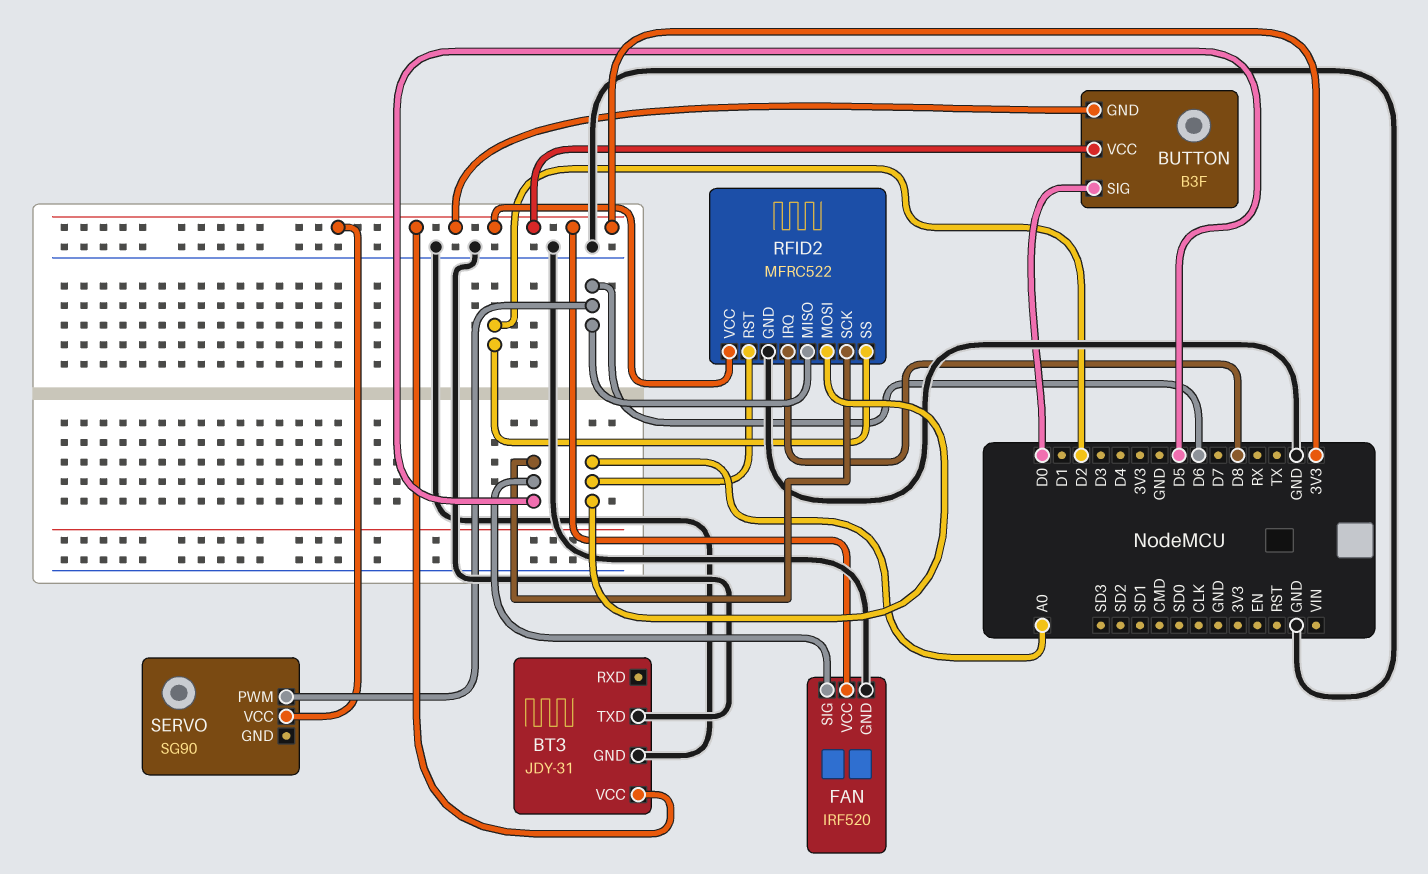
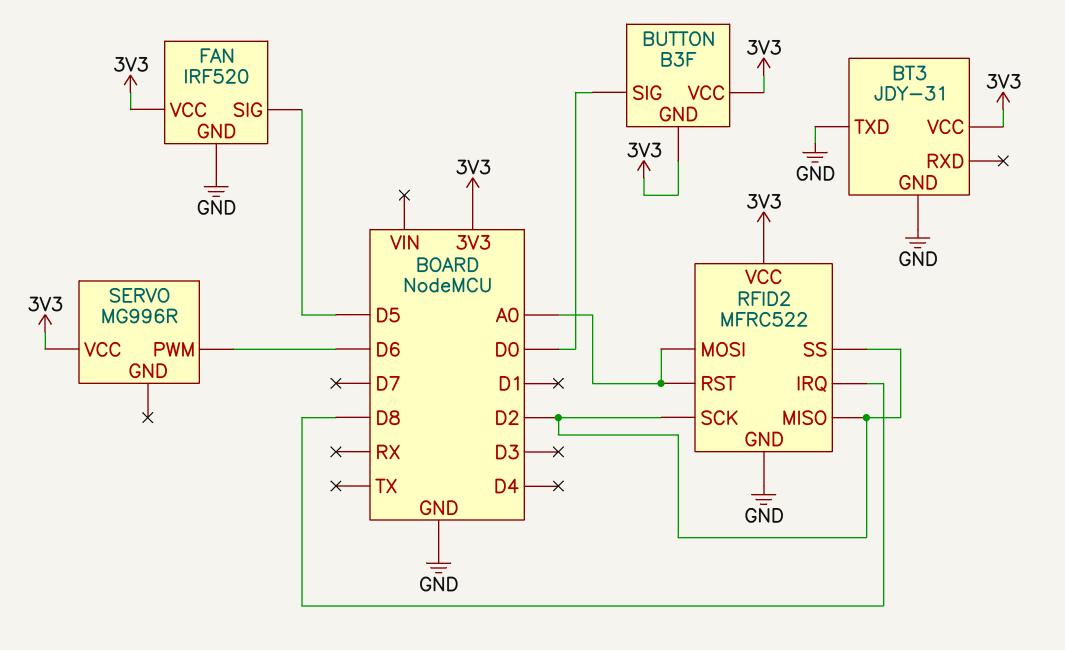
RFID2 pin MISO: D6 -> D2
RFID2 pin SCK: D5 -> D2
SERVO: SG90 -> MG996R

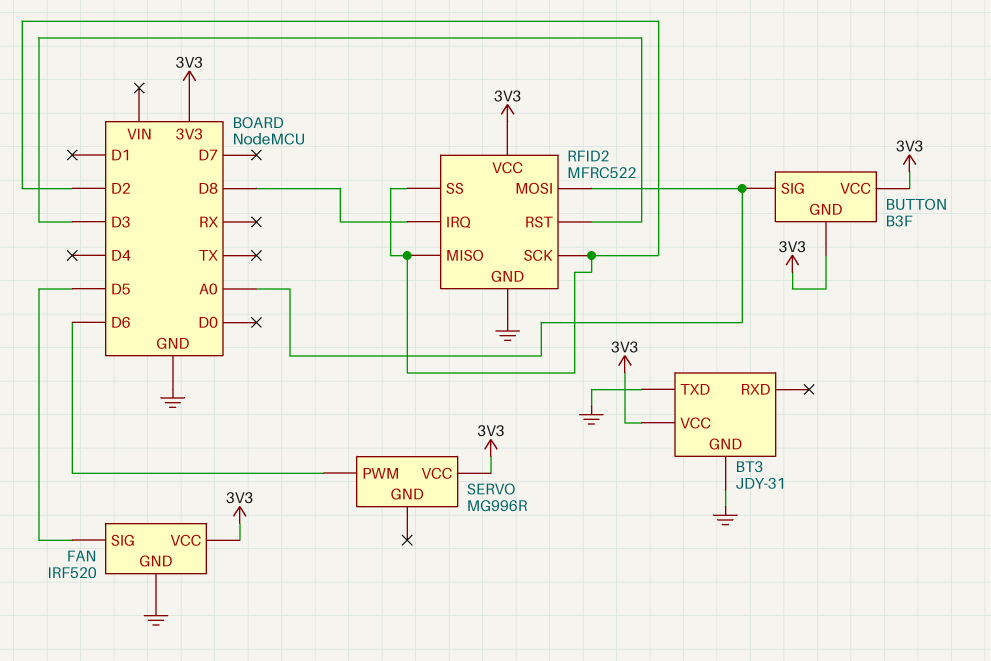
BUTTON pin SIG: D0 -> A0
RFID2 pin RST: A0 -> D3

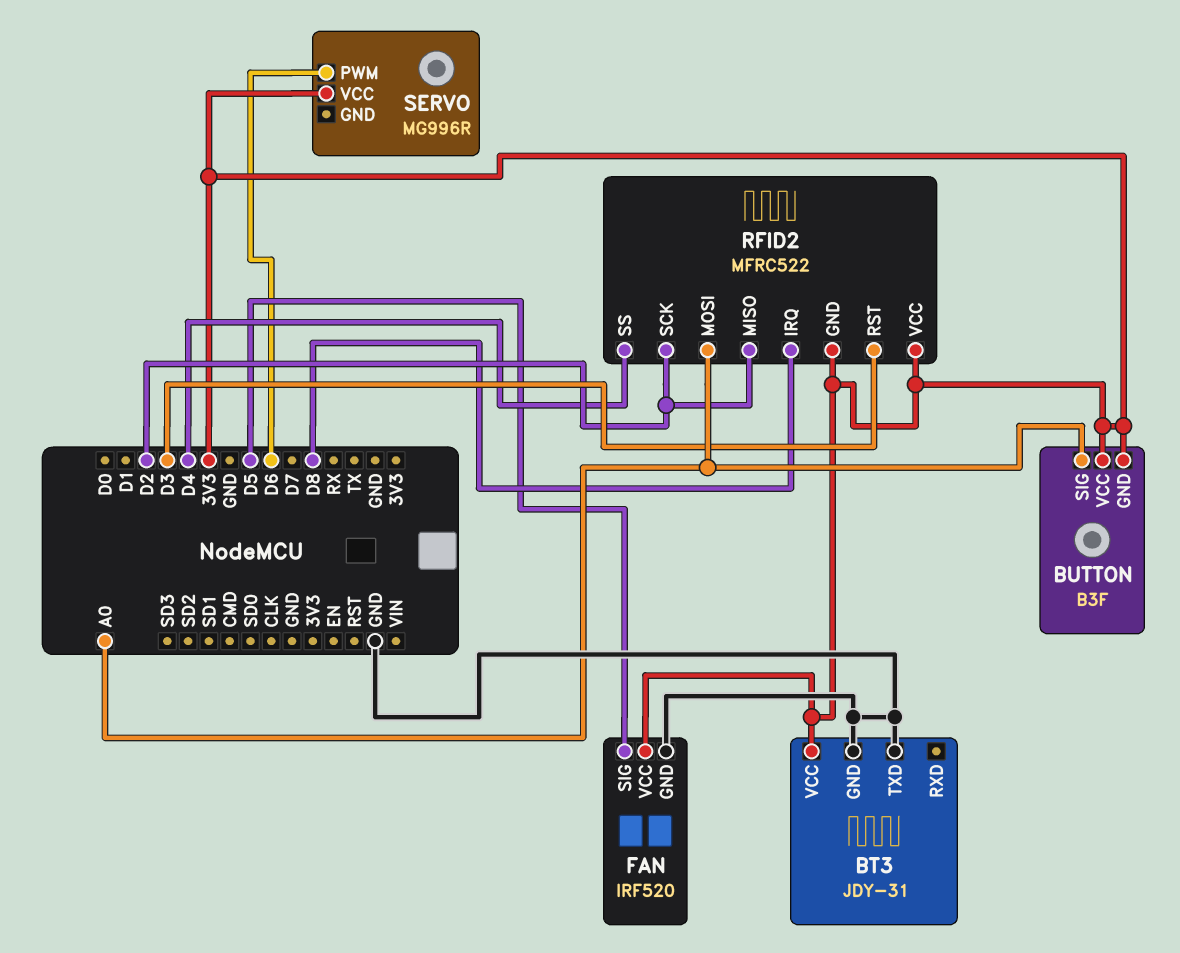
RFID2 pin GND: GND -> 3V3
RFID2 pin SS: D2 -> D4

